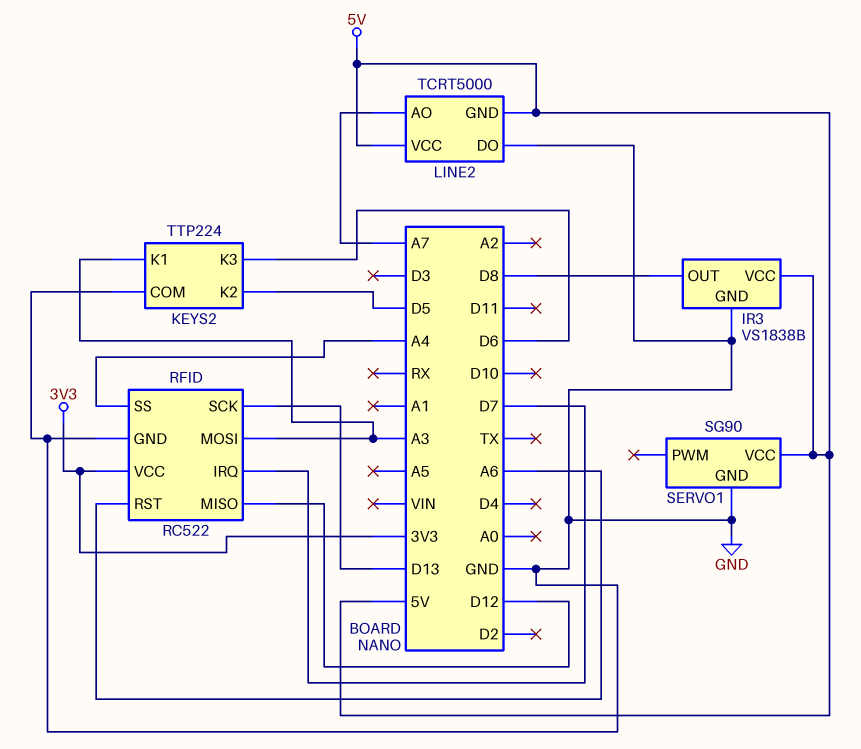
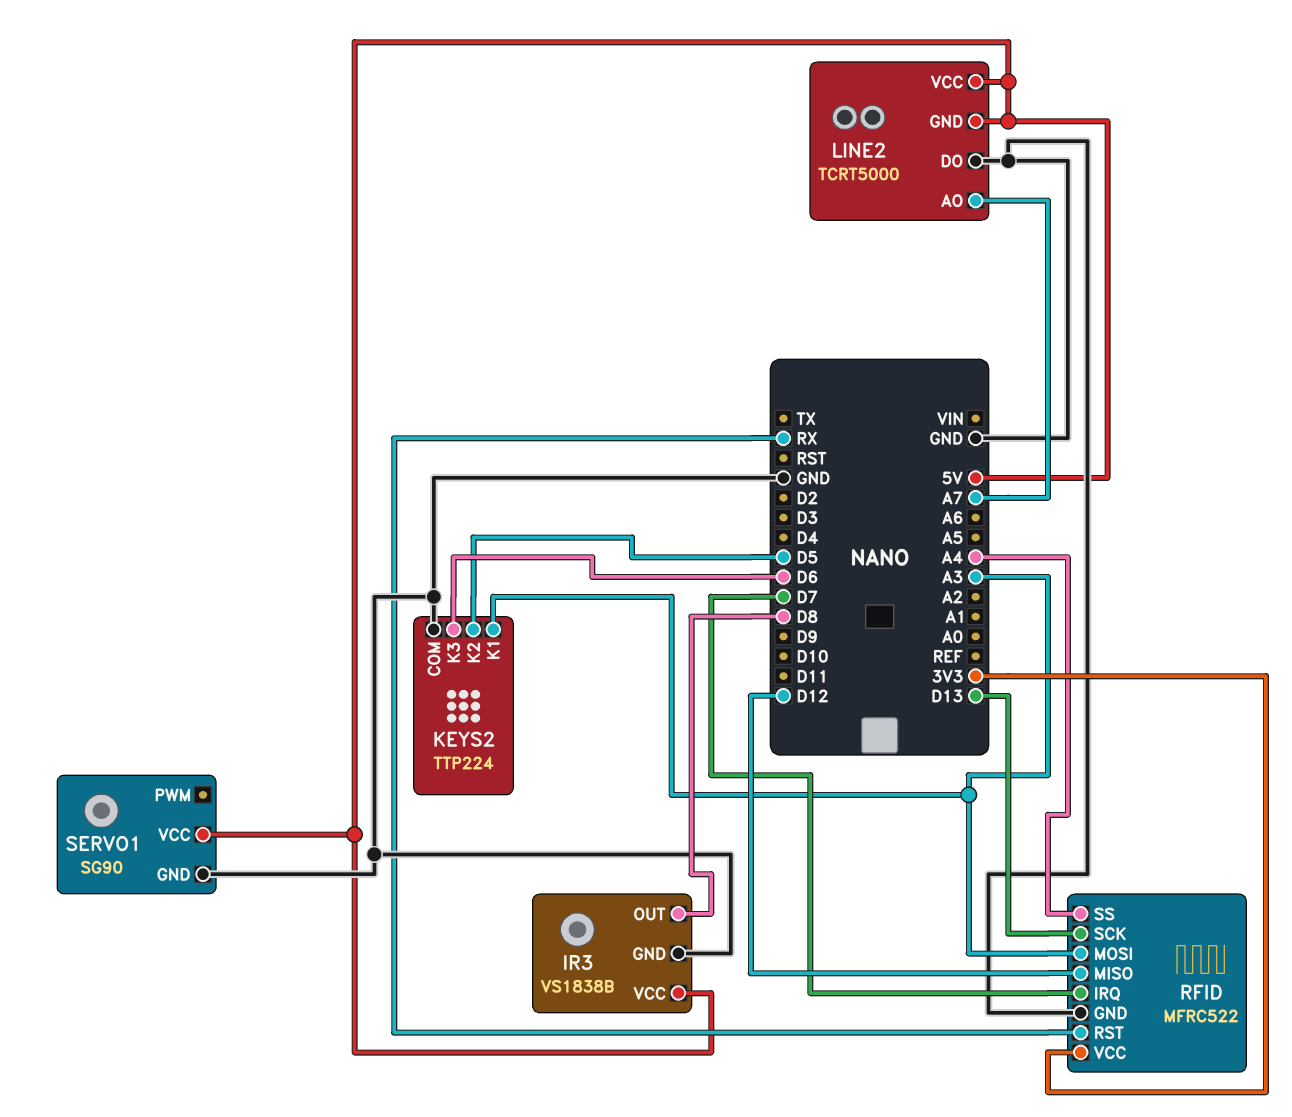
RFID: RC522 -> MFRC522
RFID pin RST: A6 -> RX

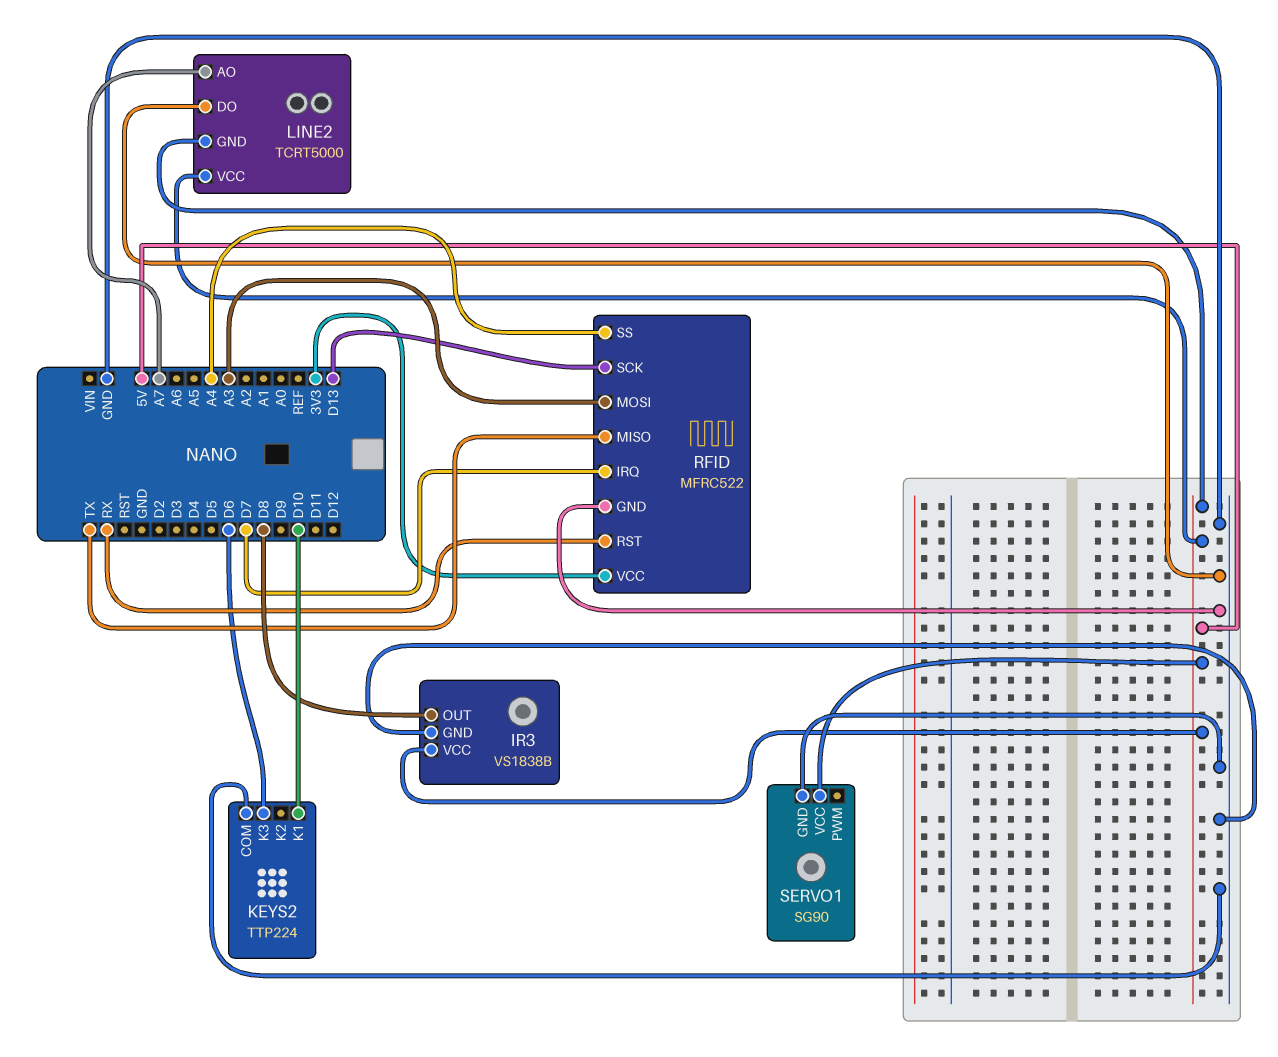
KEYS2 pin K1: A3 -> D10
KEYS2 pin K2: D5 -> none
RFID pin MISO: D12 -> TX

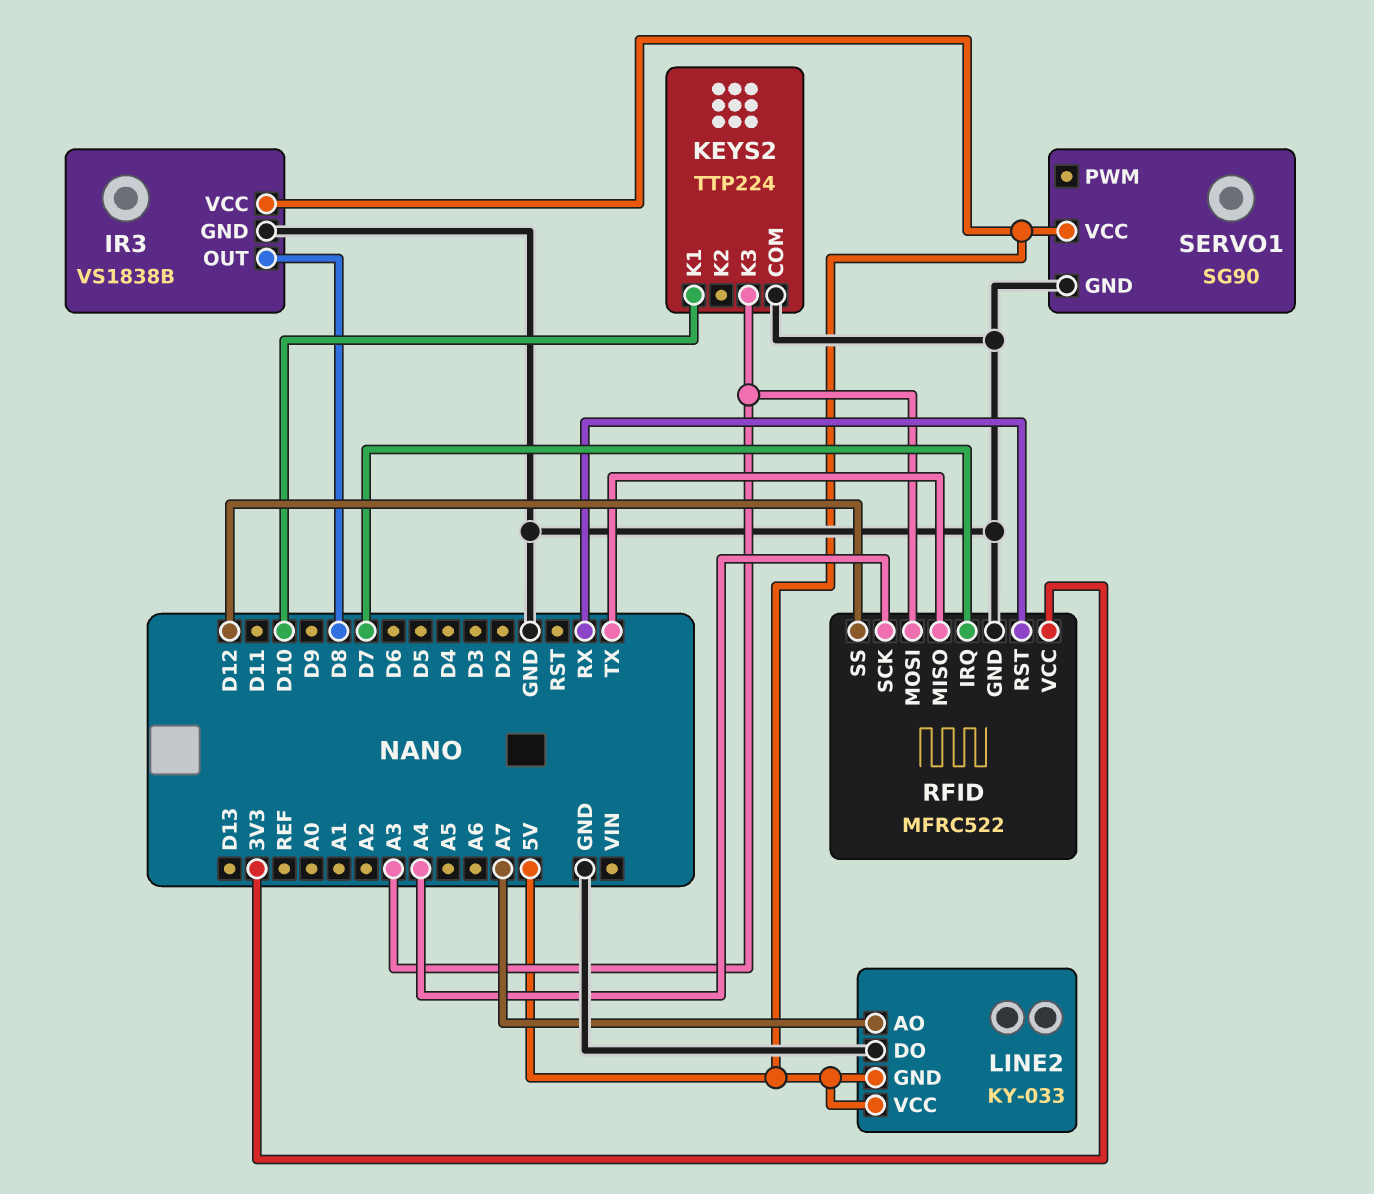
KEYS2 pin K3: D6 -> A3
LINE2: TCRT5000 -> KY-033
RFID pin SCK: D13 -> A4
RFID pin SS: A4 -> D12

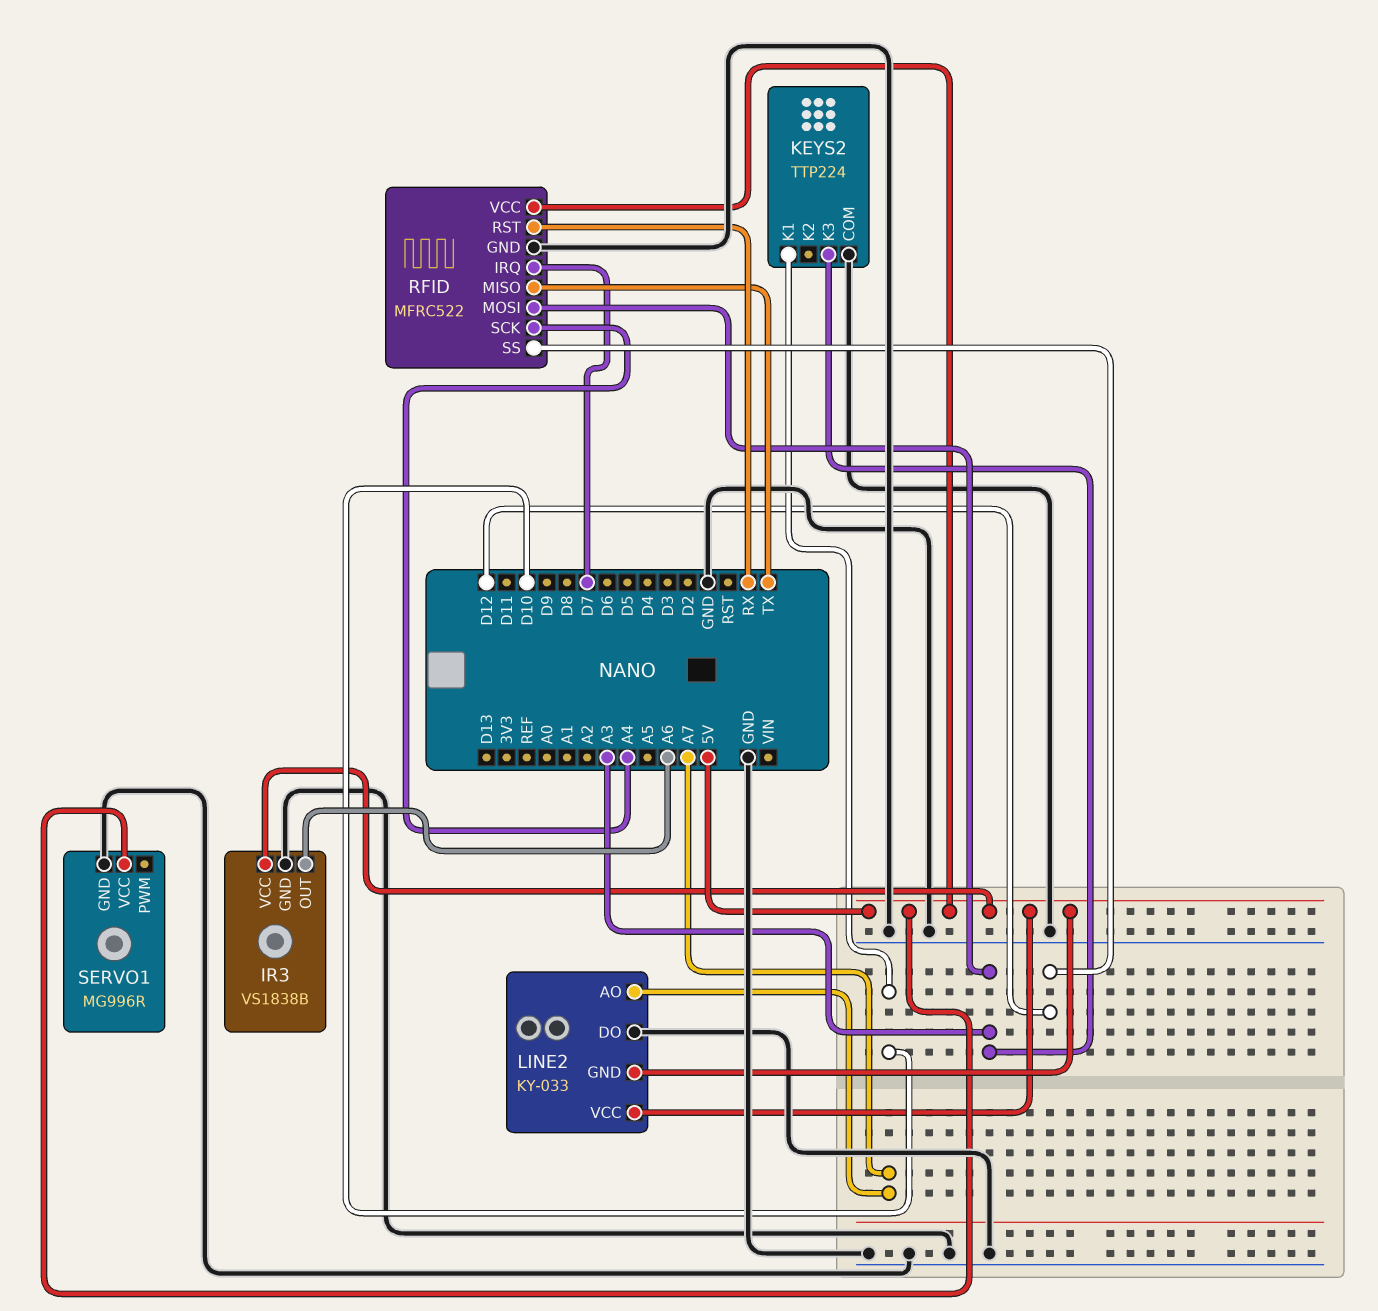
IR3 pin OUT: D8 -> A6
RFID pin VCC: 3V3 -> 5V
SERVO1: SG90 -> MG996R

